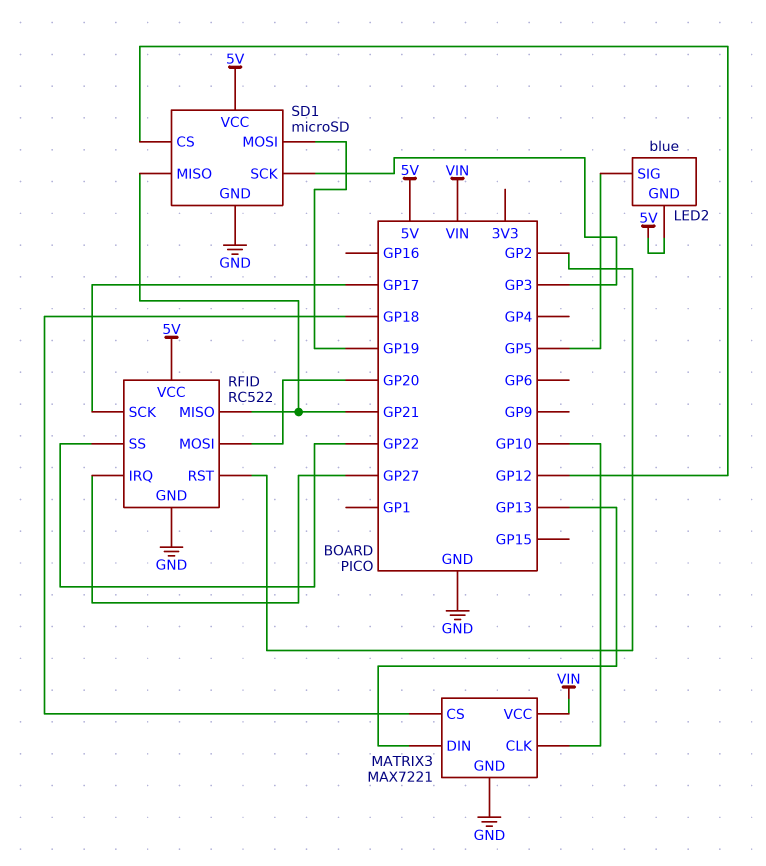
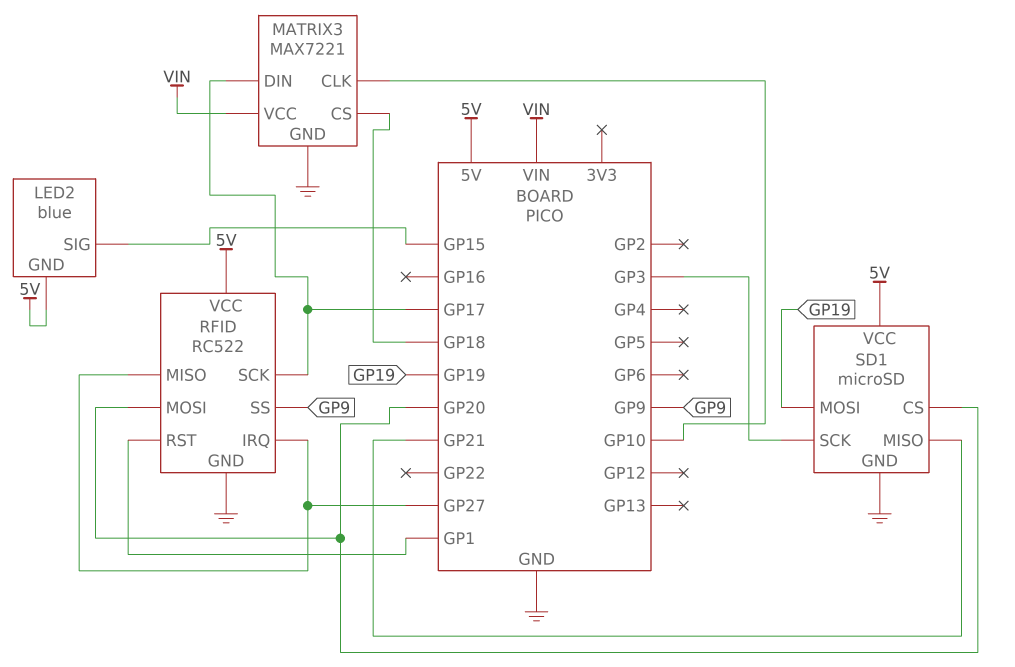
LED2 pin SIG: GP5 -> GP15
MATRIX3 pin DIN: GP13 -> GP17
RFID pin MISO: GP21 -> GP27
RFID pin RST: GP2 -> GP1
RFID pin SS: GP22 -> GP9
SD1 pin CS: GP12 -> GP20

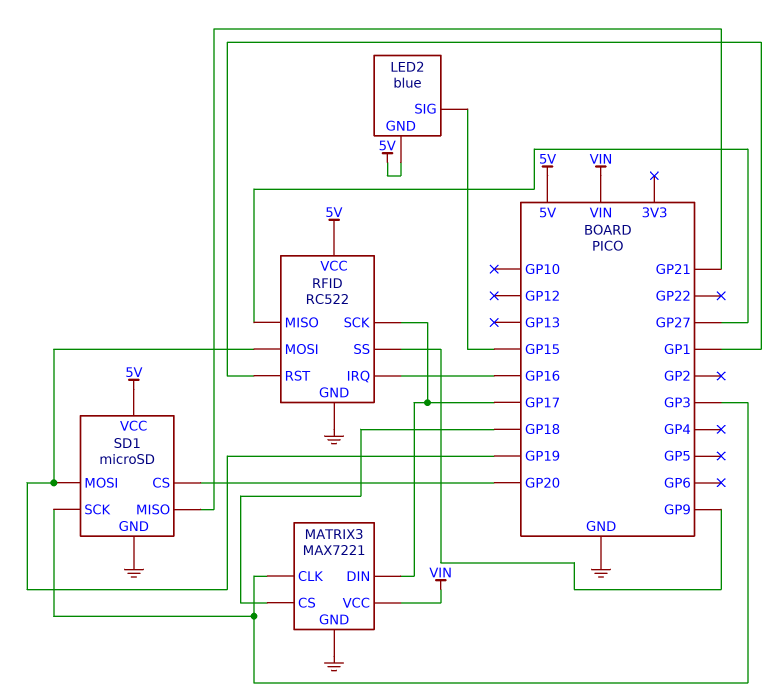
MATRIX3 pin CLK: GP10 -> GP3
RFID pin IRQ: GP27 -> GP16
RFID pin MOSI: GP20 -> GP19

